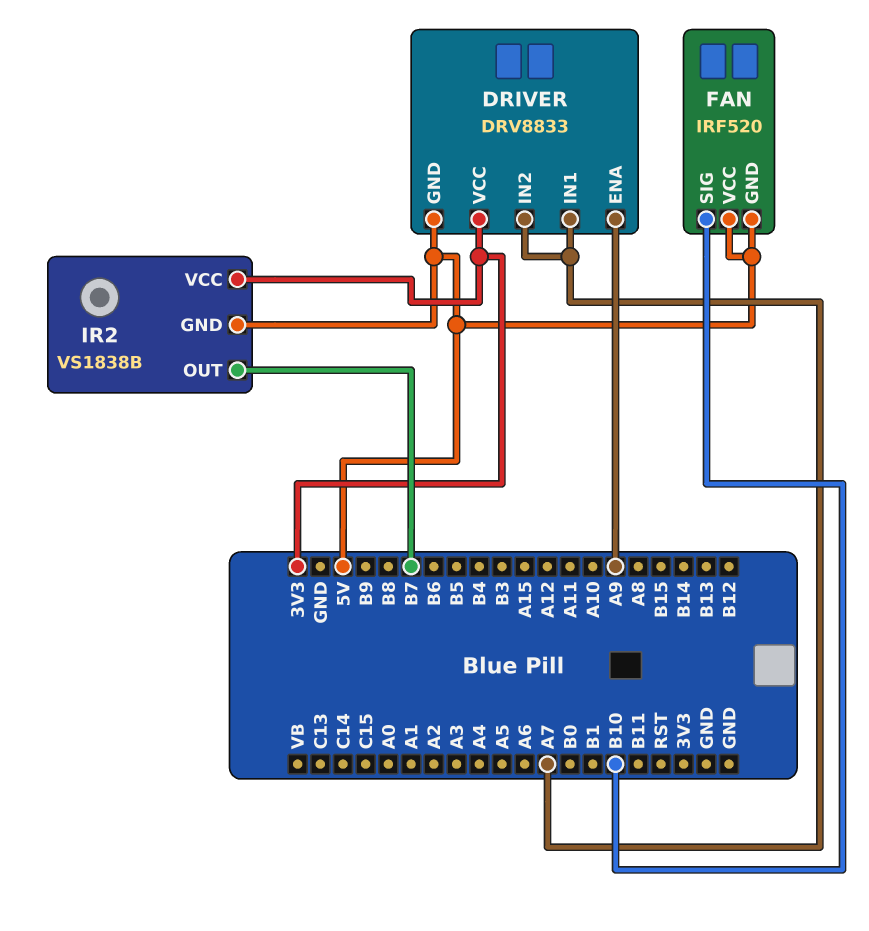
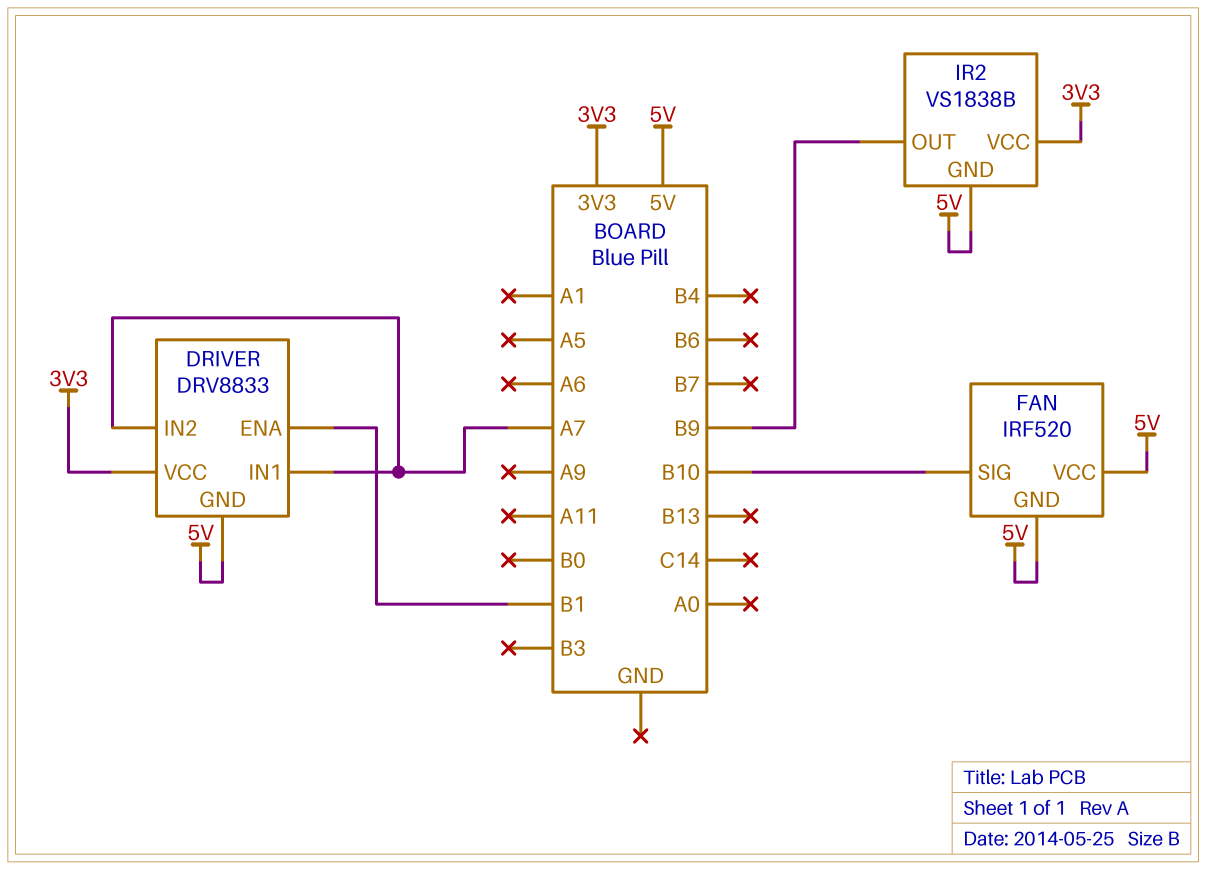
DRIVER pin ENA: A9 -> B1
IR2 pin OUT: B7 -> B9

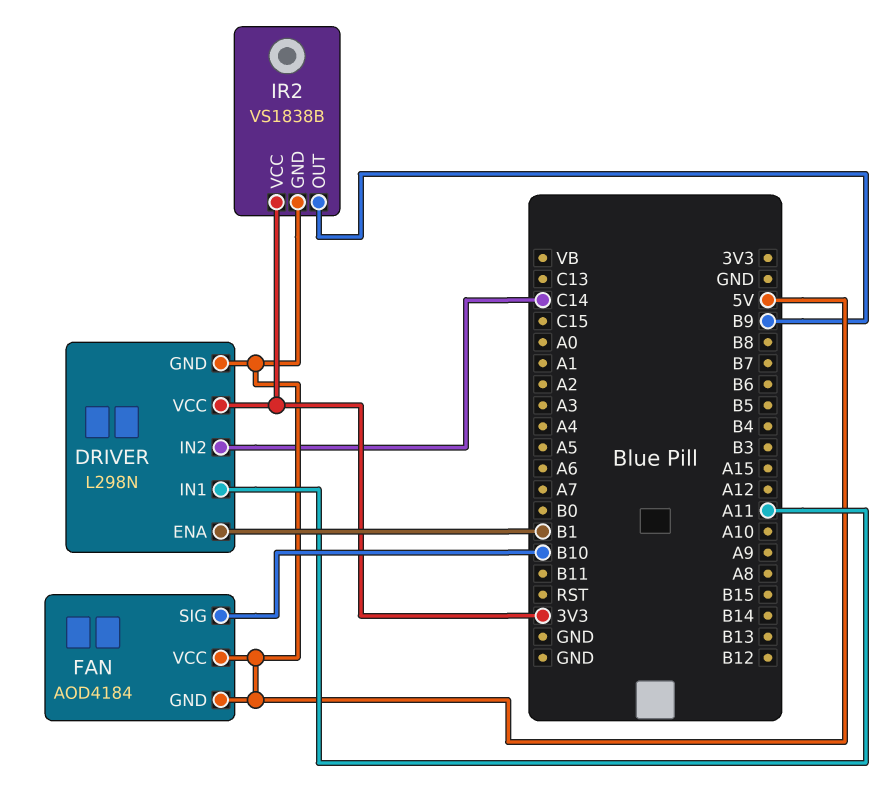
DRIVER: DRV8833 -> L298N
DRIVER pin IN1: A7 -> A11
DRIVER pin IN2: A7 -> C14
FAN: IRF520 -> AOD4184

